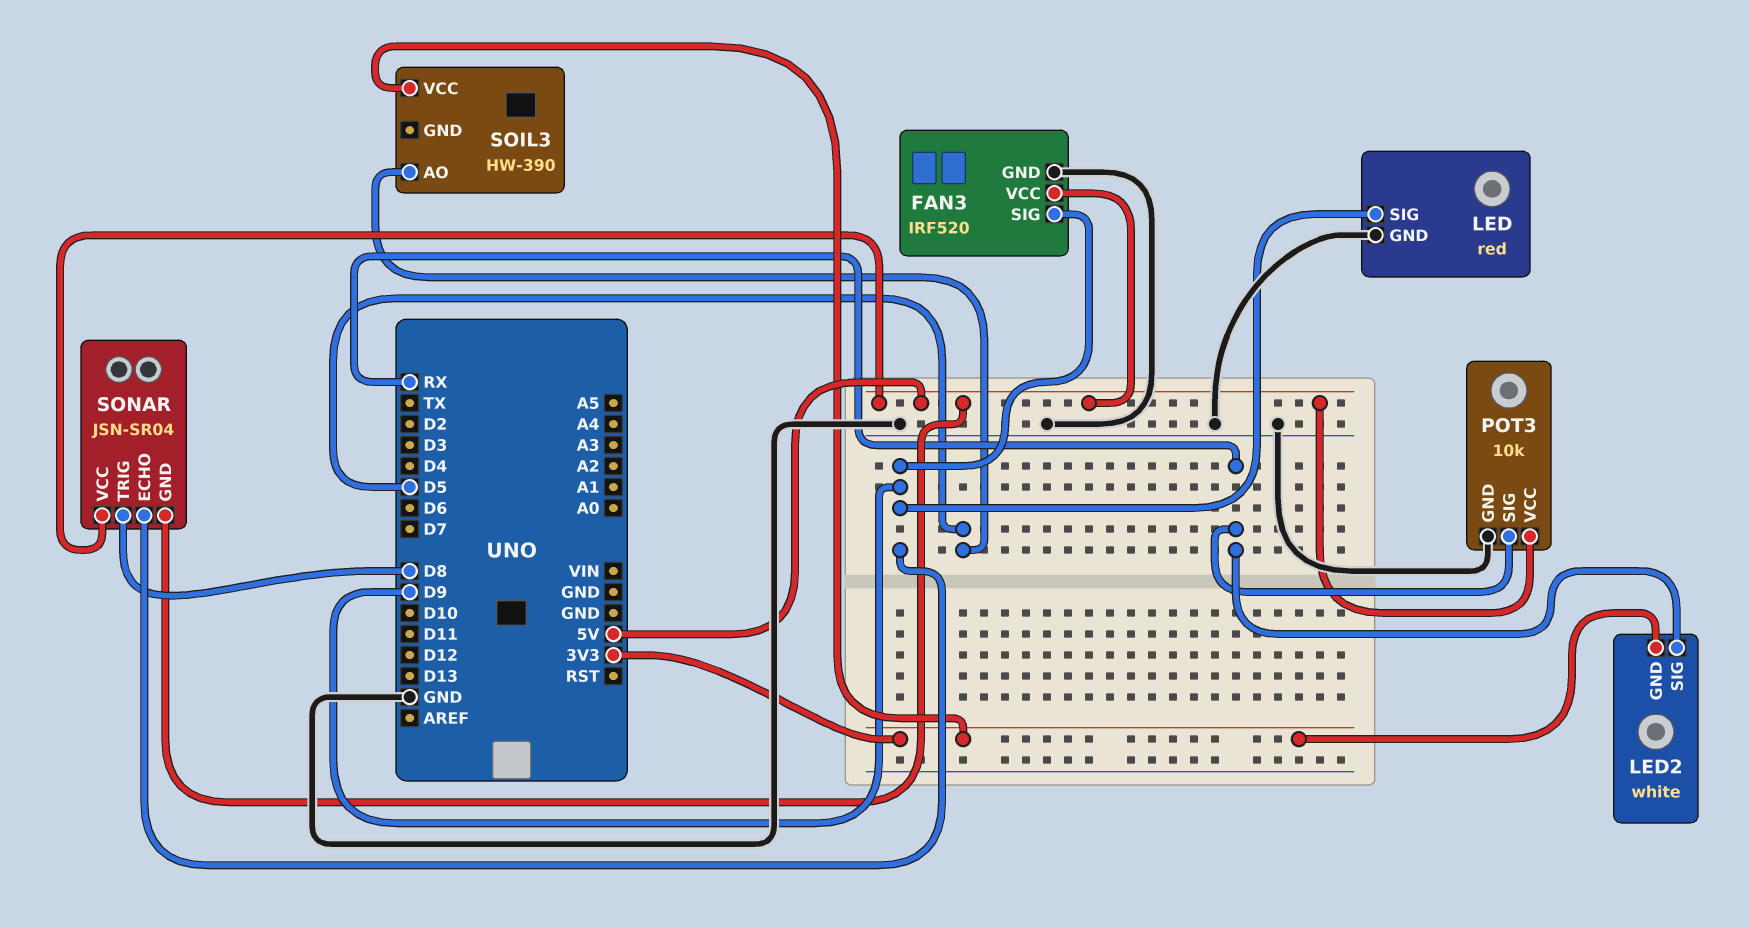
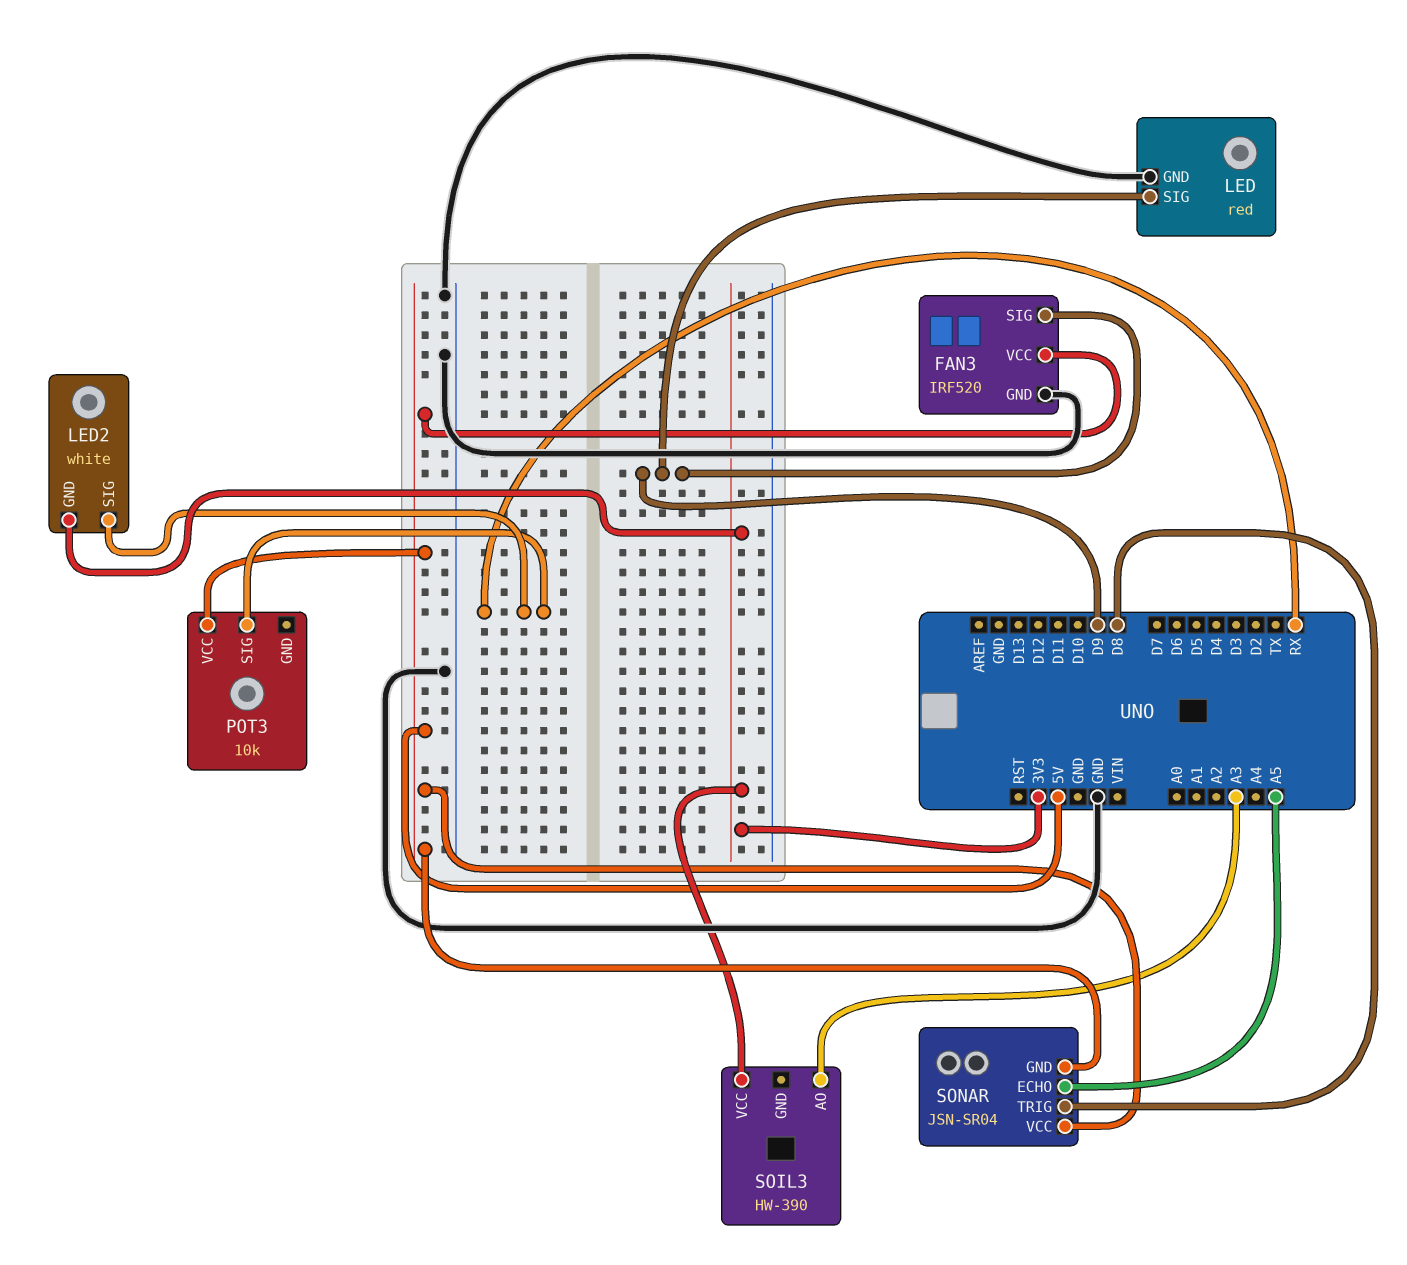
POT3 pin GND: GND -> none
SOIL3 pin AO: D5 -> A3
SONAR pin ECHO: D9 -> A5

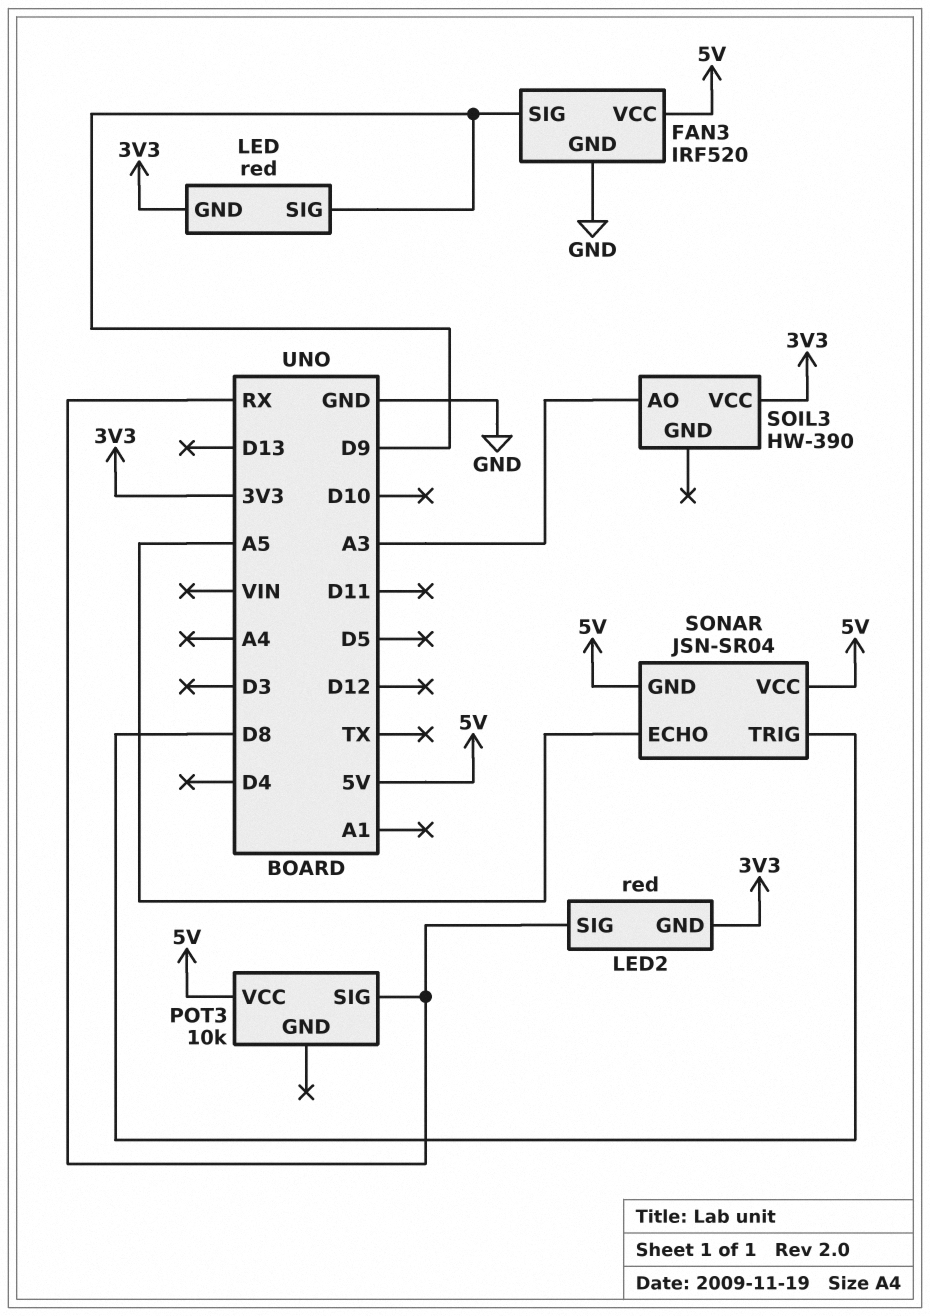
LED pin GND: GND -> 3V3
LED2: white -> red

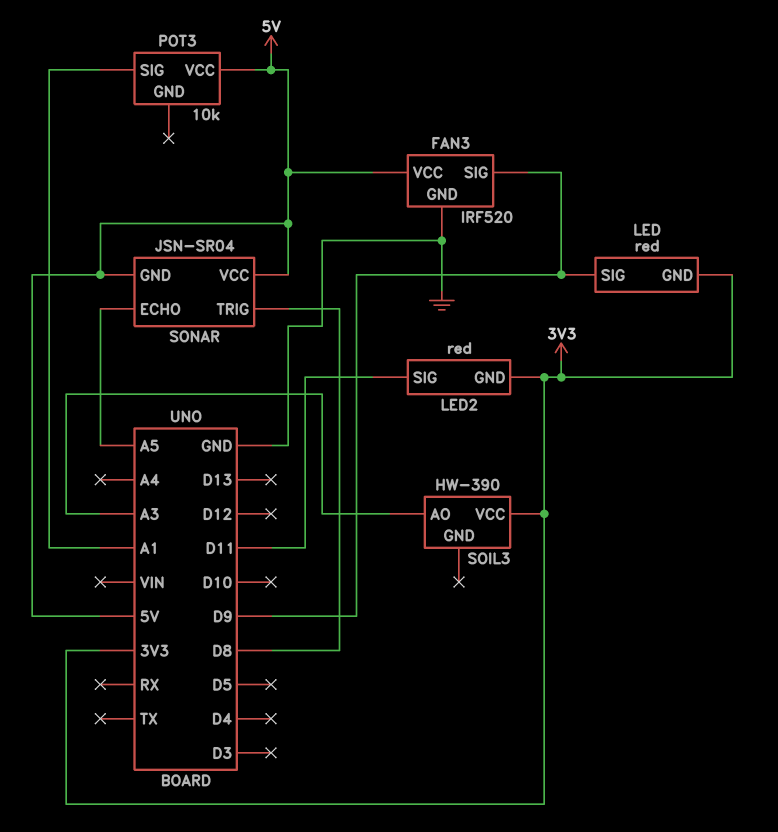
LED2 pin SIG: RX -> D11
POT3 pin SIG: RX -> A1

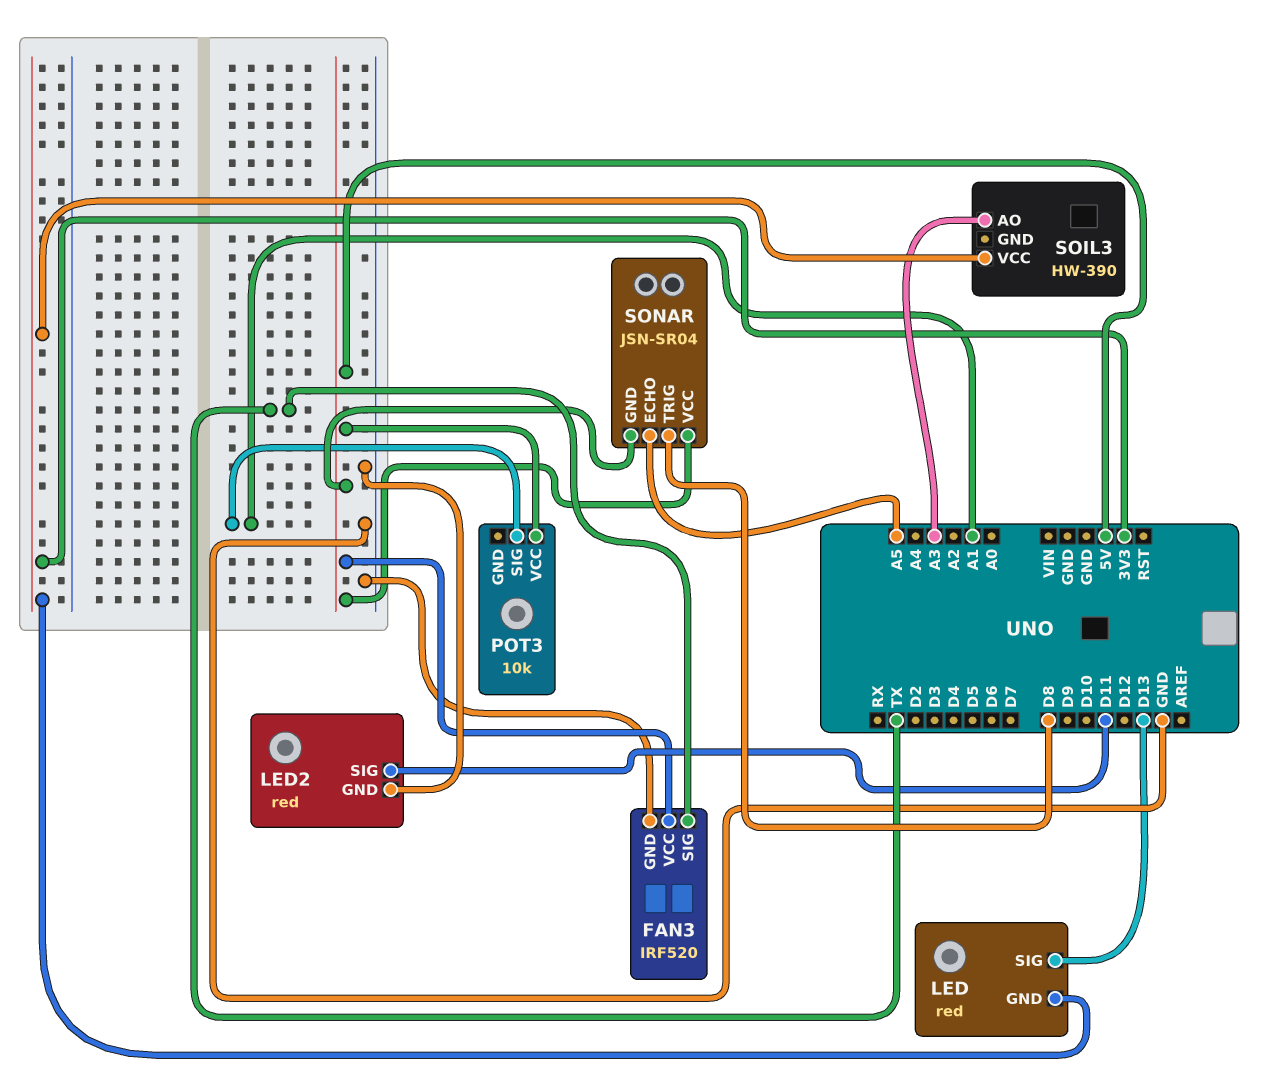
FAN3 pin SIG: D9 -> TX
LED pin SIG: D9 -> D13
LED2 pin GND: 3V3 -> GND

